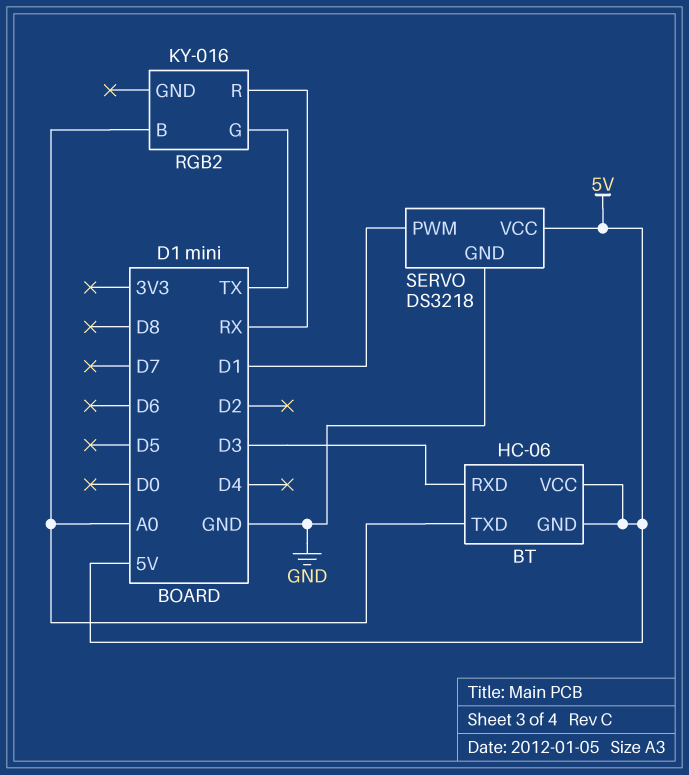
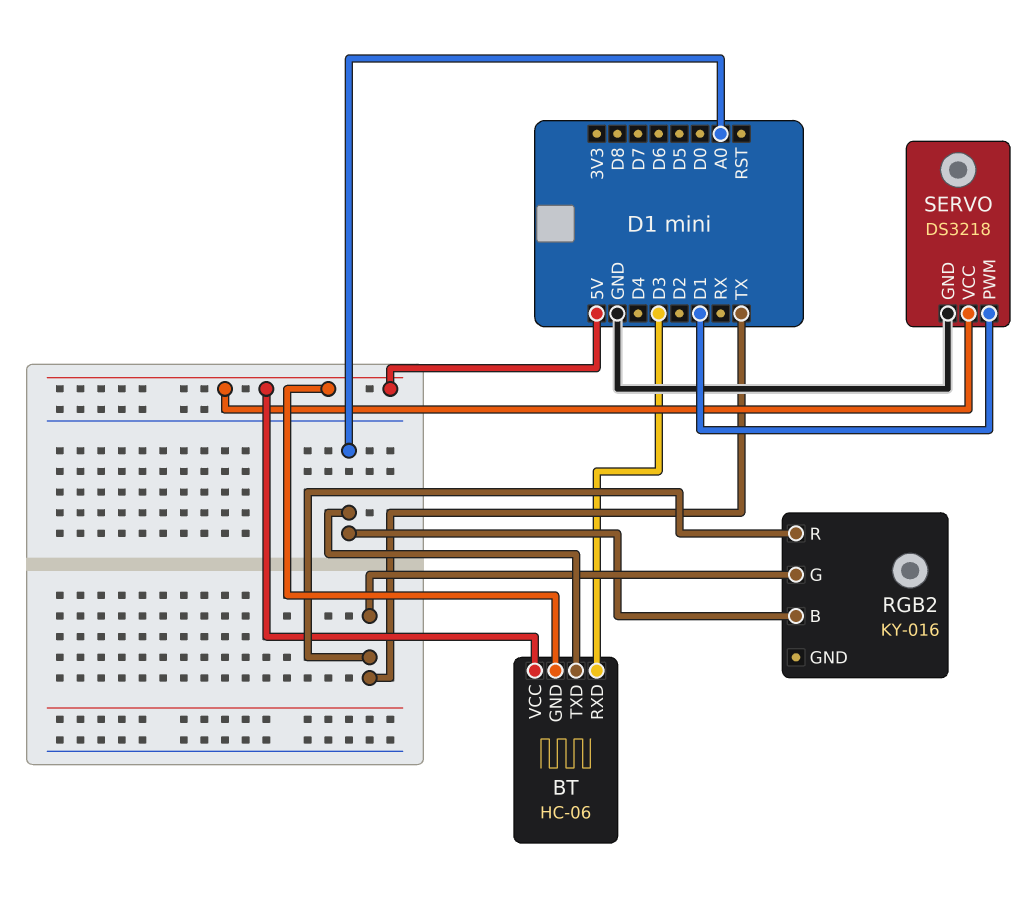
RGB2 pin R: RX -> TX

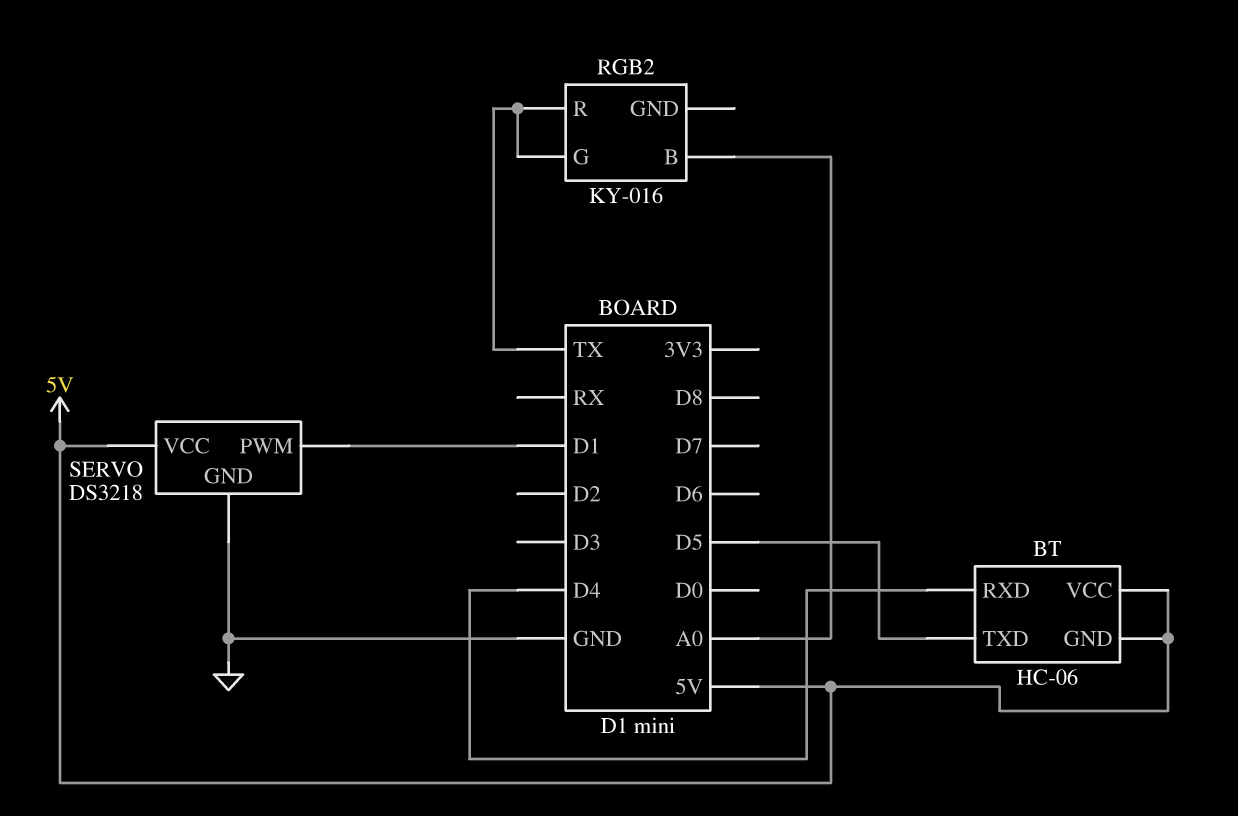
BT pin RXD: D3 -> D4
BT pin TXD: A0 -> D5

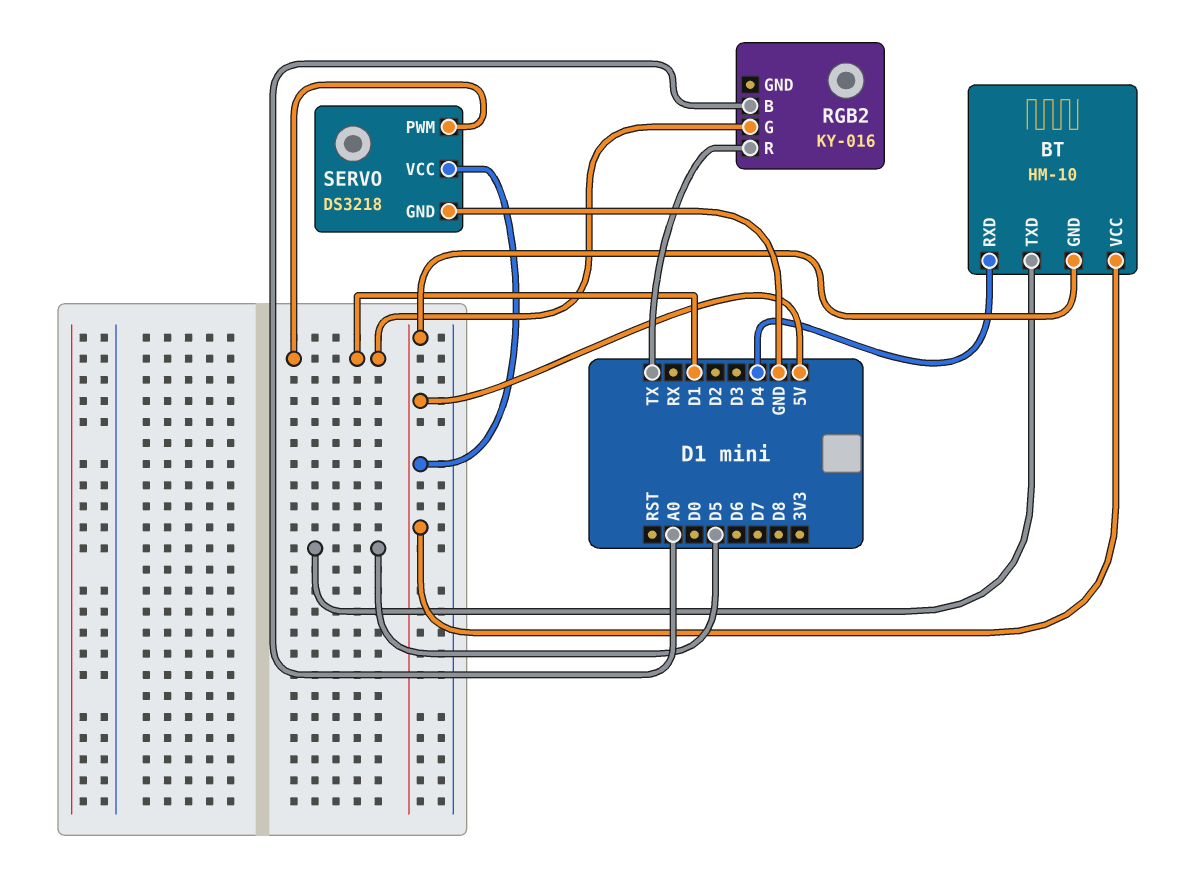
BT: HC-06 -> HM-10
RGB2 pin G: TX -> D1

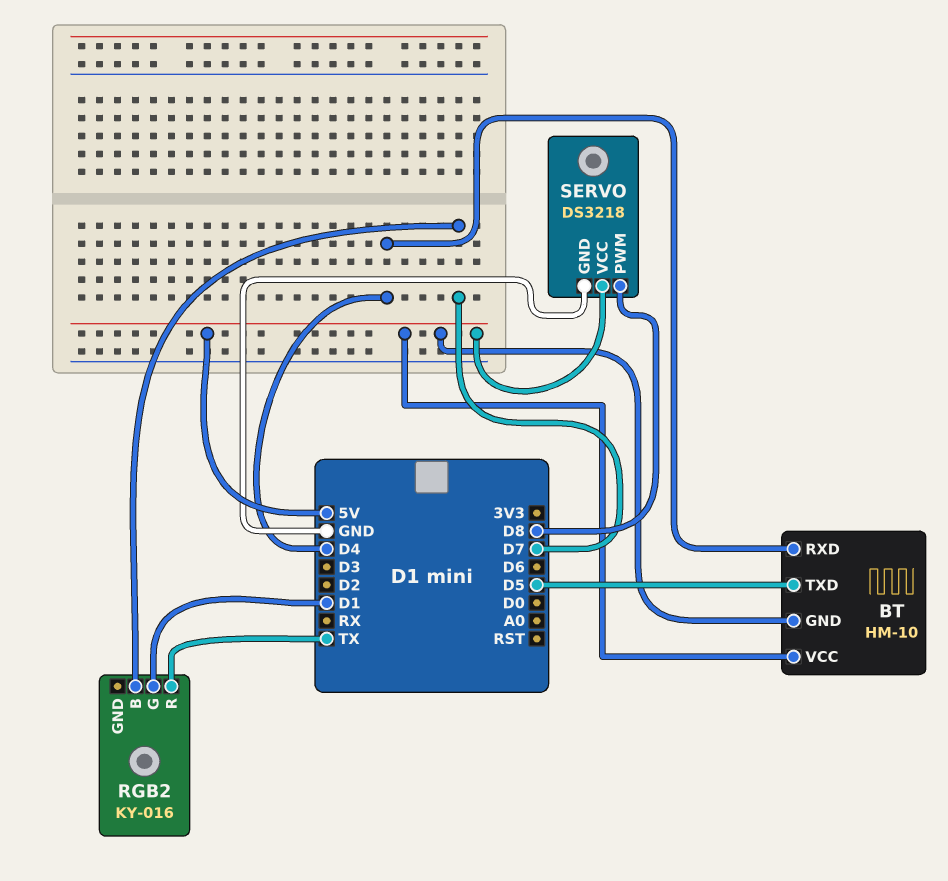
RGB2 pin B: A0 -> D7
SERVO pin PWM: D1 -> D8

